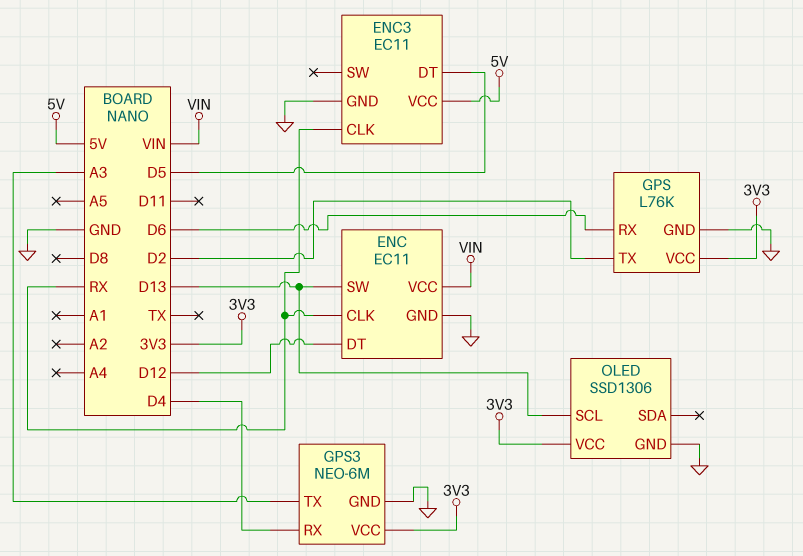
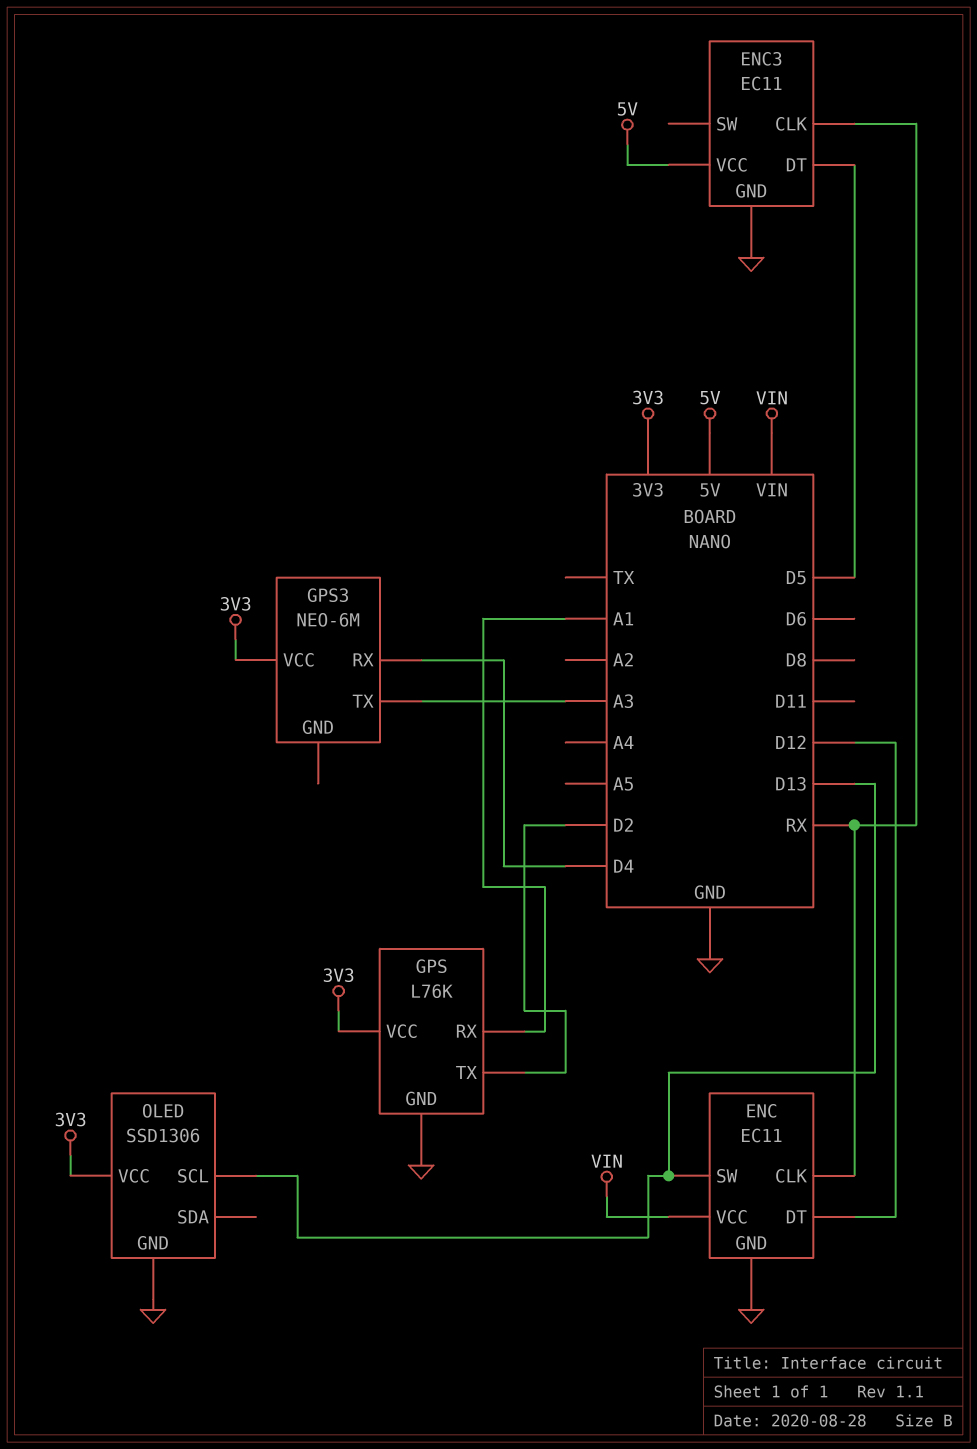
GPS pin RX: D6 -> A1
GPS3 pin GND: GND -> none

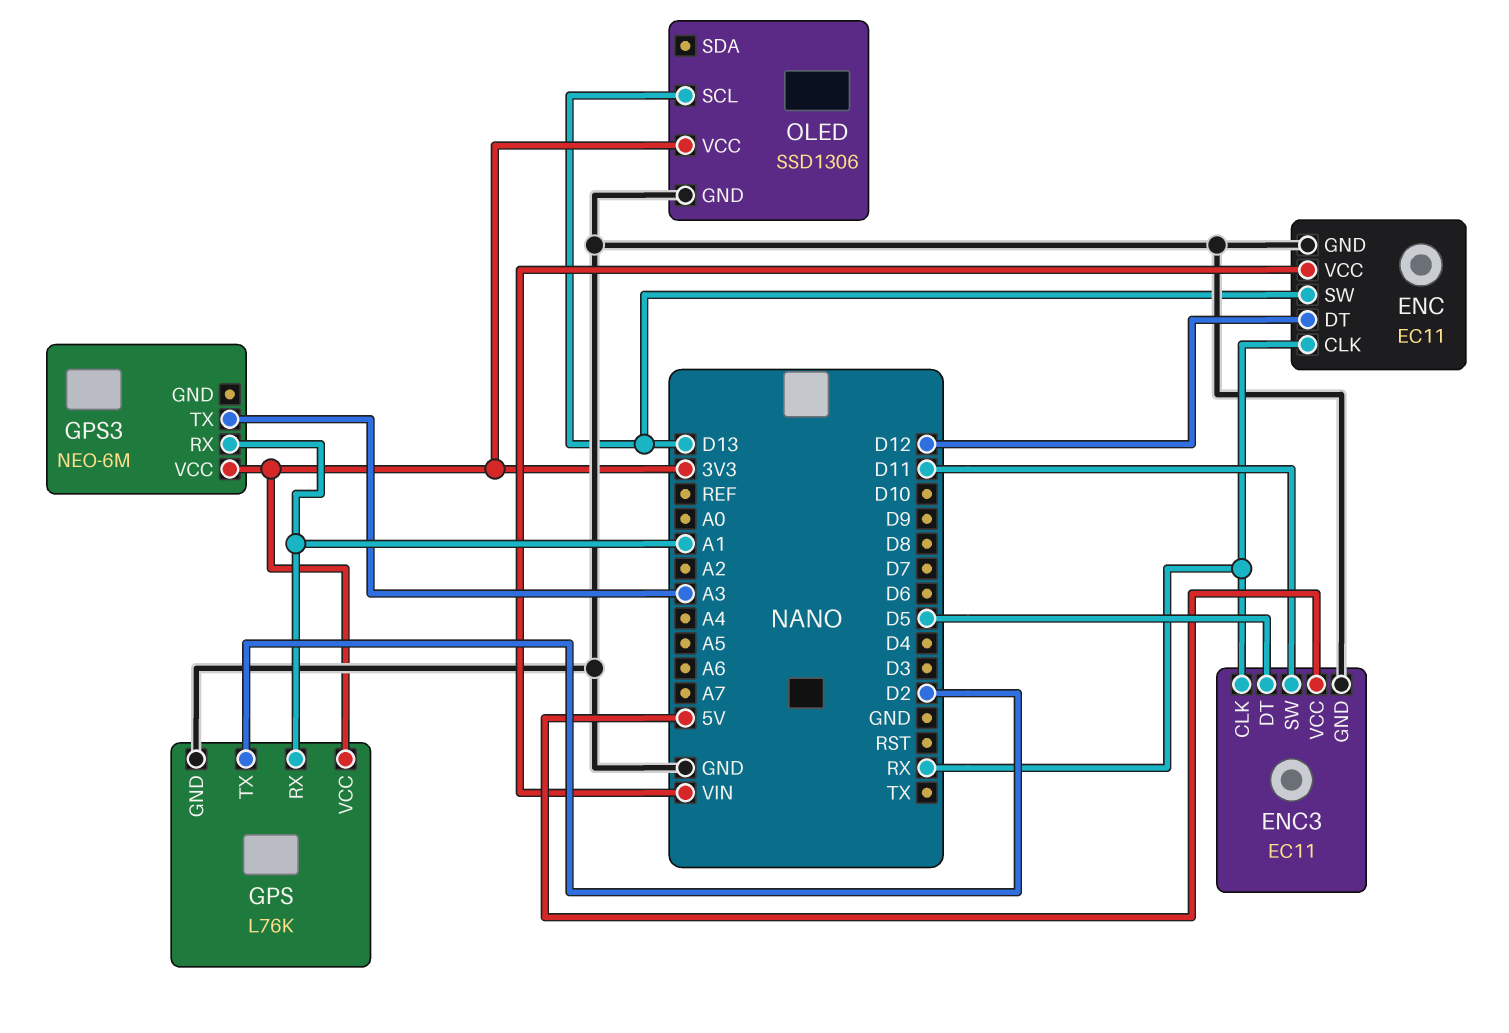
ENC3 pin SW: none -> D11
GPS3 pin RX: D4 -> A1

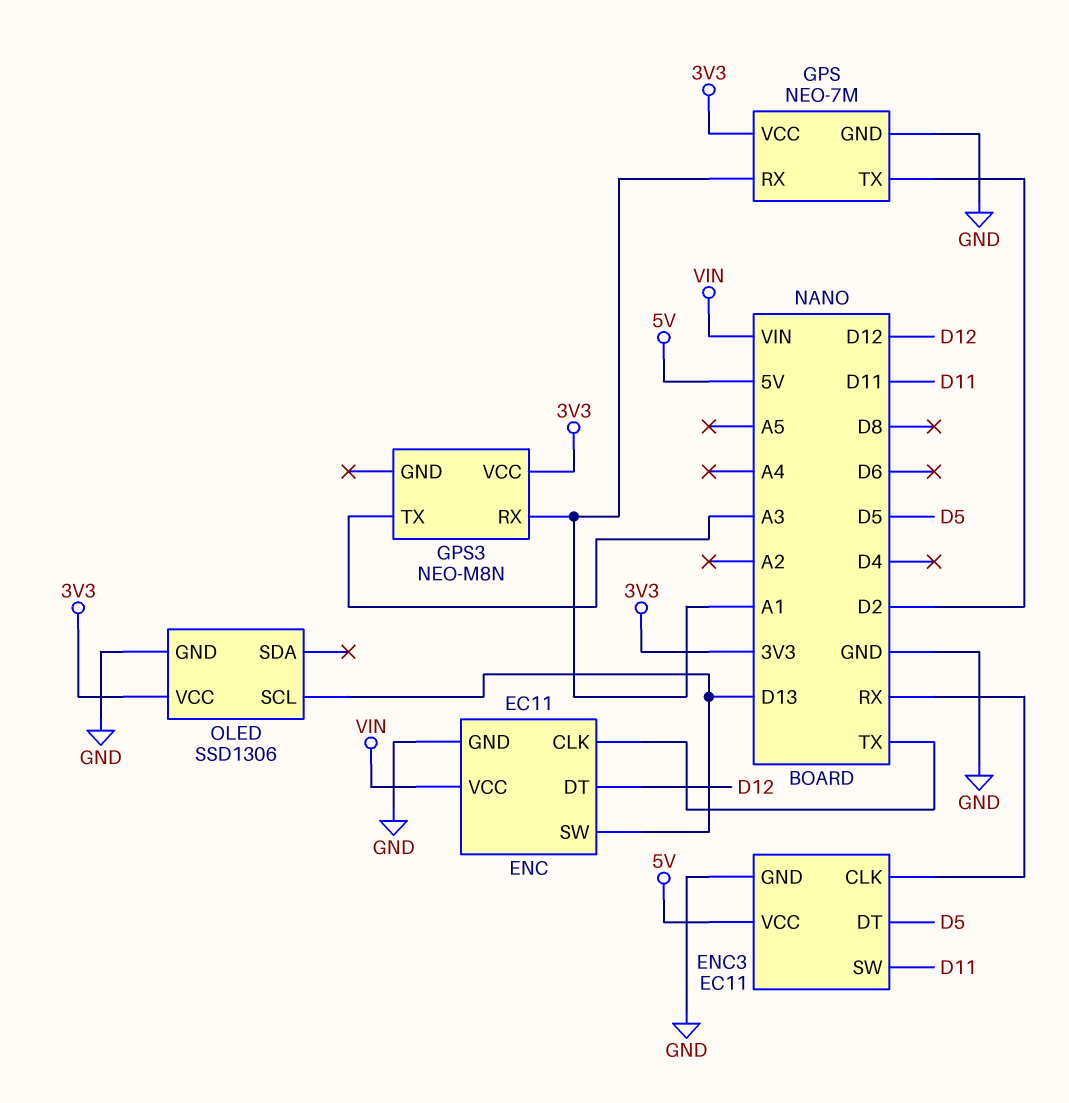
ENC pin CLK: RX -> TX
GPS: L76K -> NEO-7M
GPS3: NEO-6M -> NEO-M8N

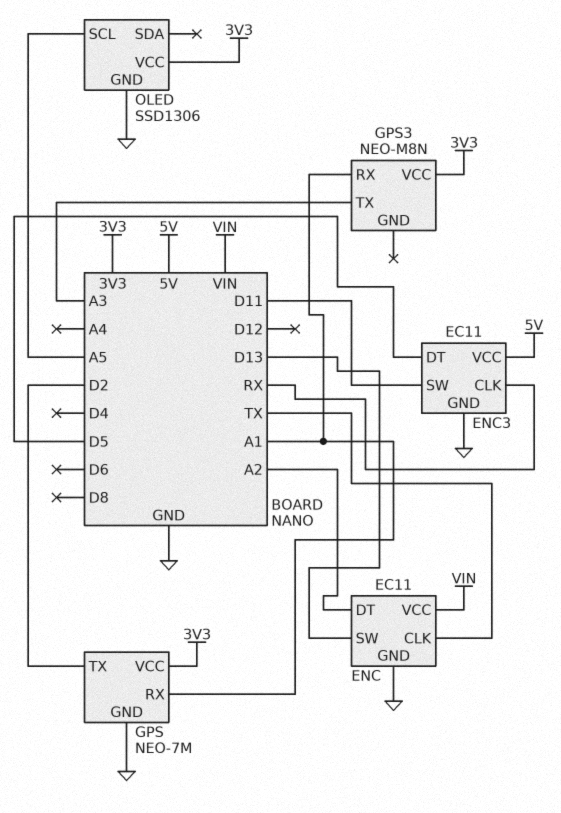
ENC pin DT: D12 -> A2
OLED pin SCL: D13 -> A5

